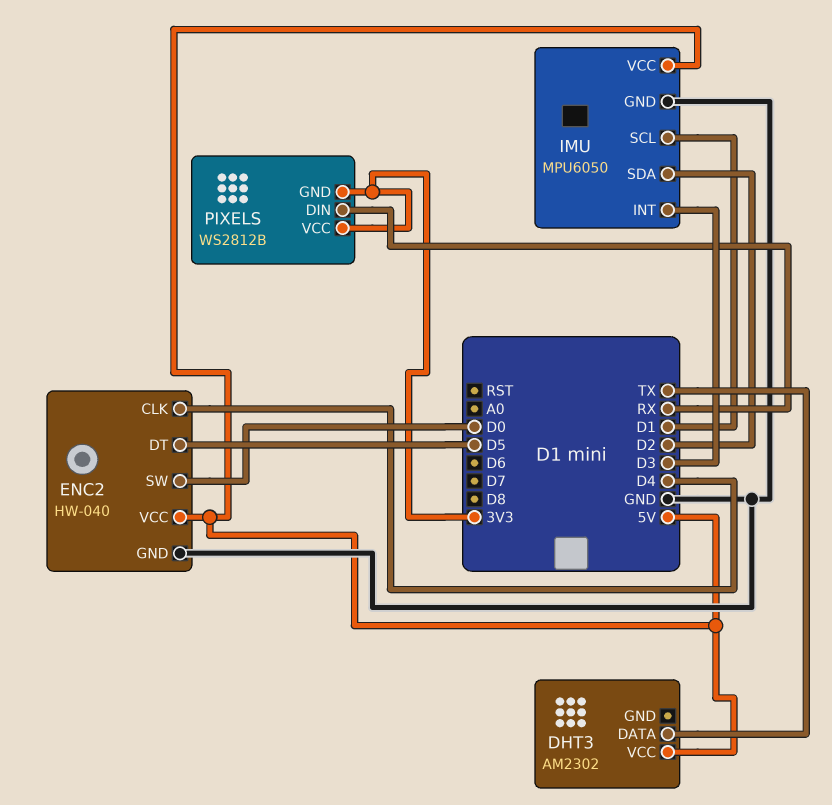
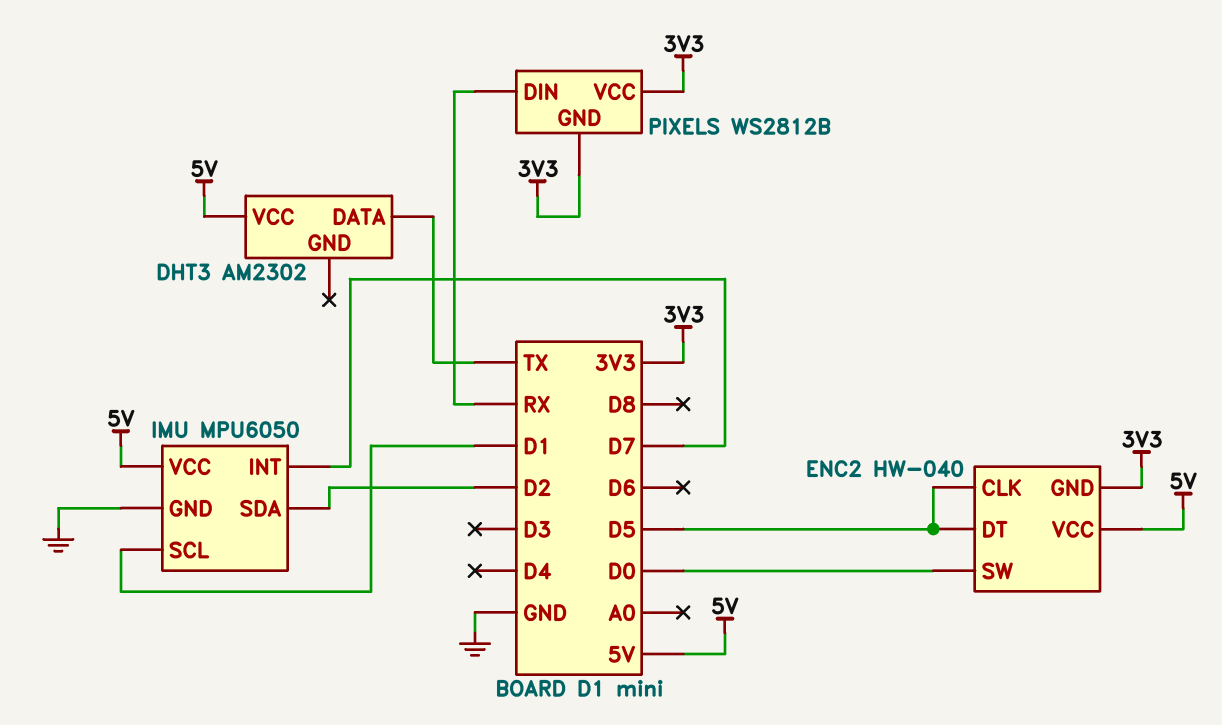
ENC2 pin CLK: D4 -> D5
ENC2 pin GND: GND -> 3V3
IMU pin INT: D3 -> D7

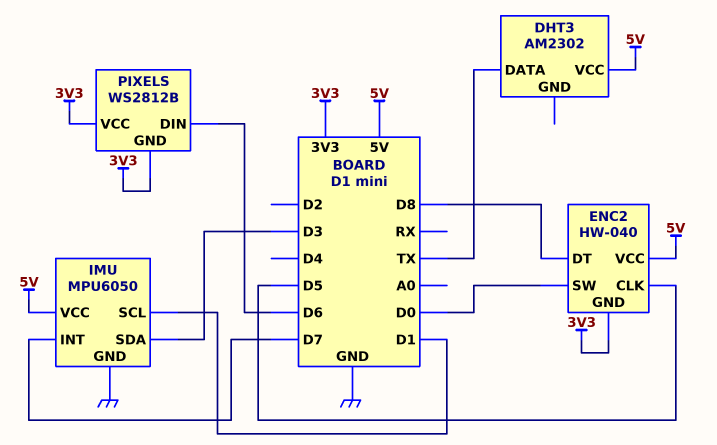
ENC2 pin DT: D5 -> D8
IMU pin SDA: D2 -> D3
PIXELS pin DIN: RX -> D6

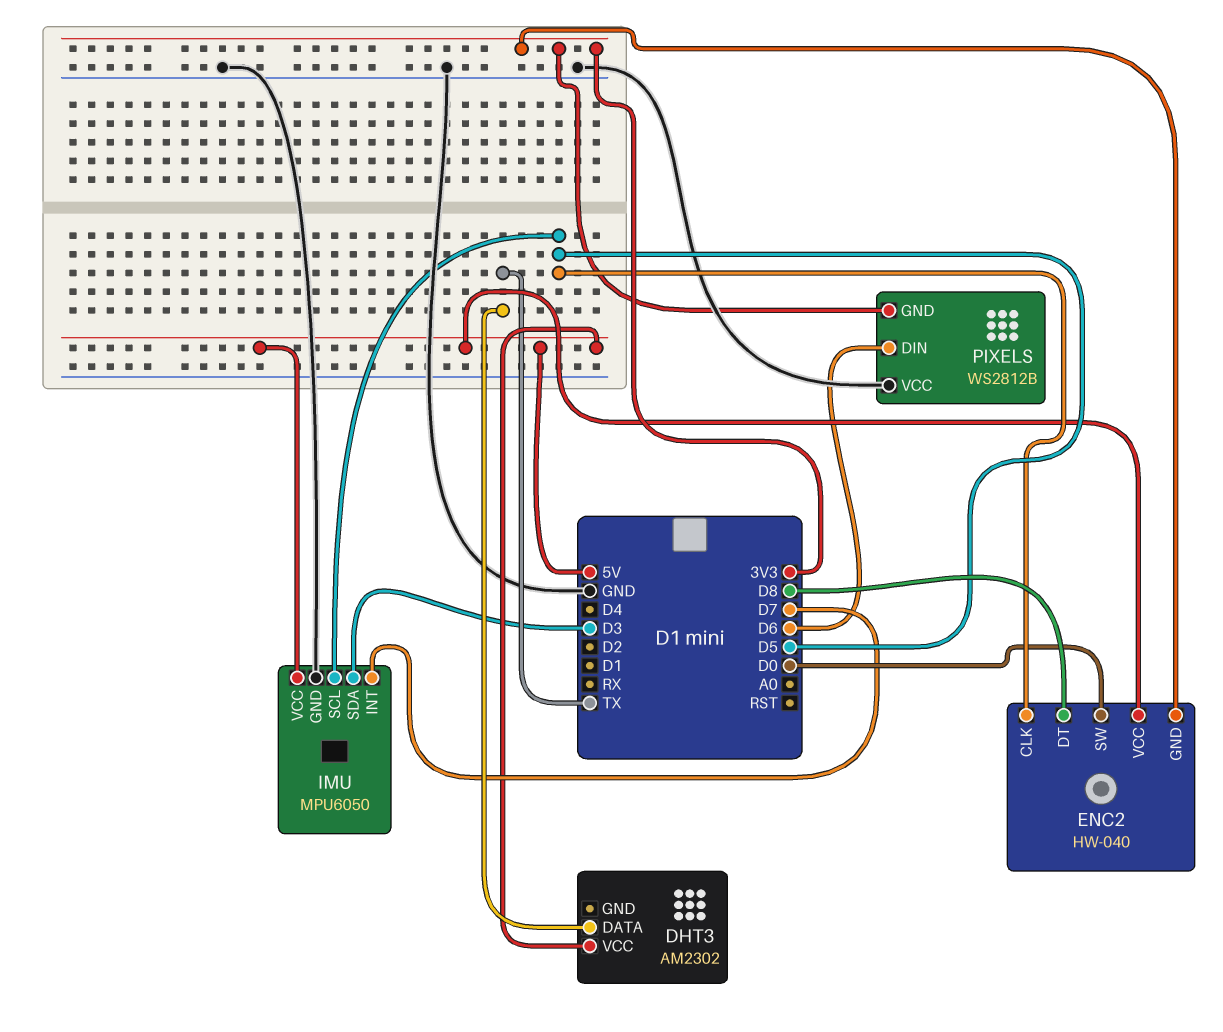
IMU pin SCL: D1 -> D5
PIXELS pin VCC: 3V3 -> GND

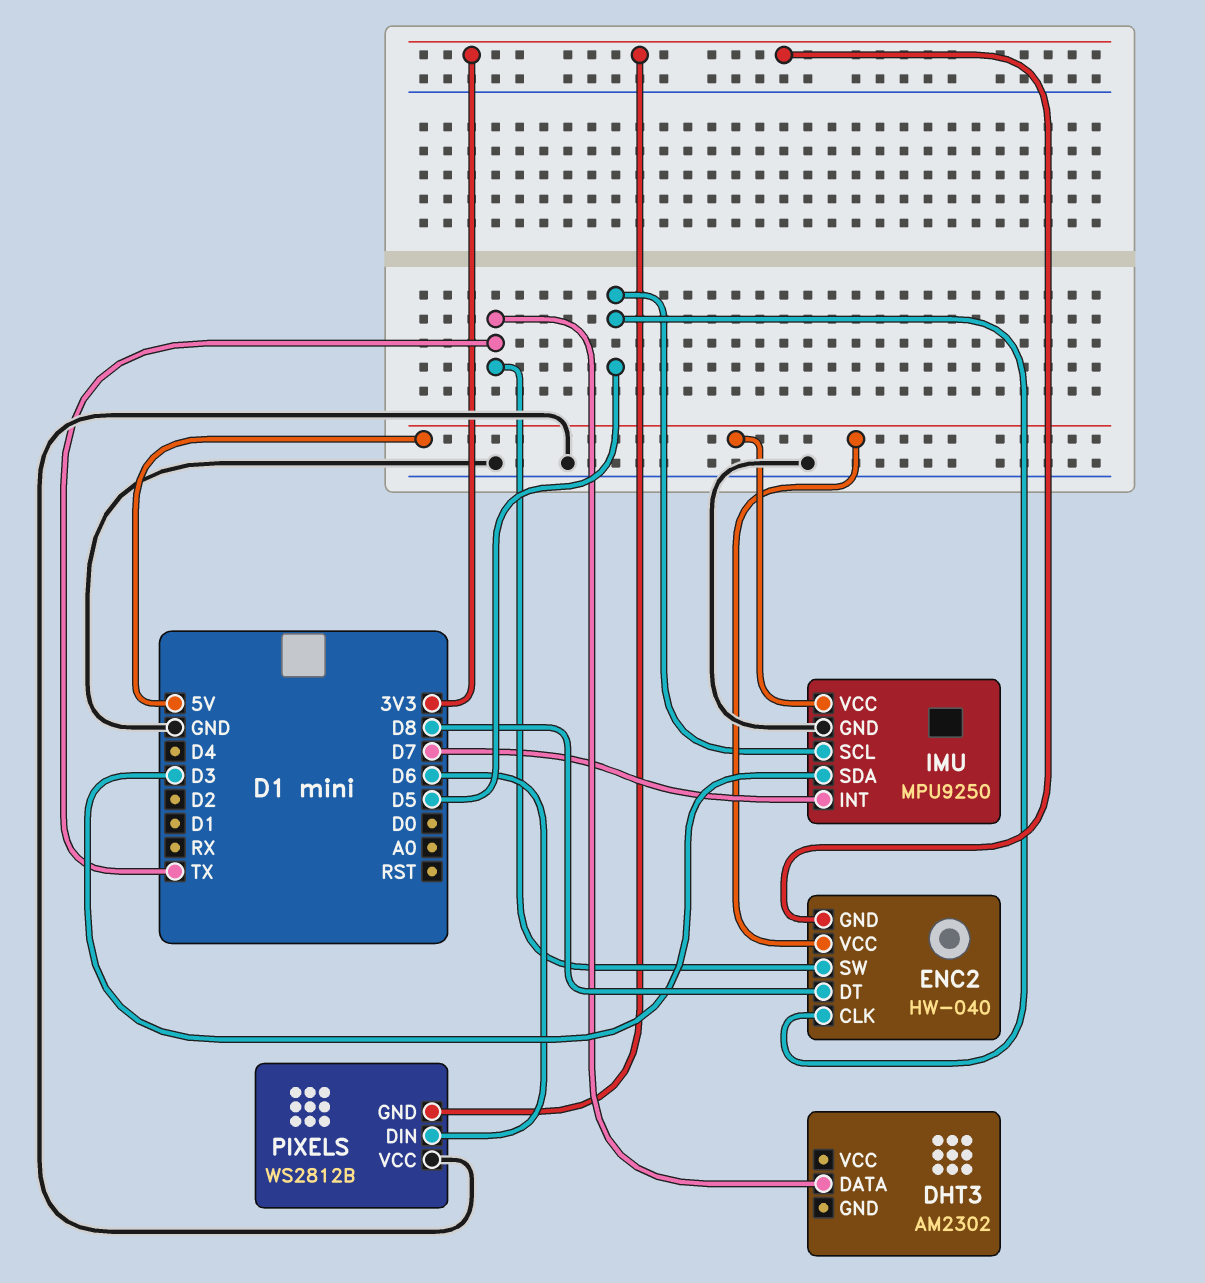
DHT3 pin VCC: 5V -> none
ENC2 pin SW: D0 -> TX
IMU: MPU6050 -> MPU9250

